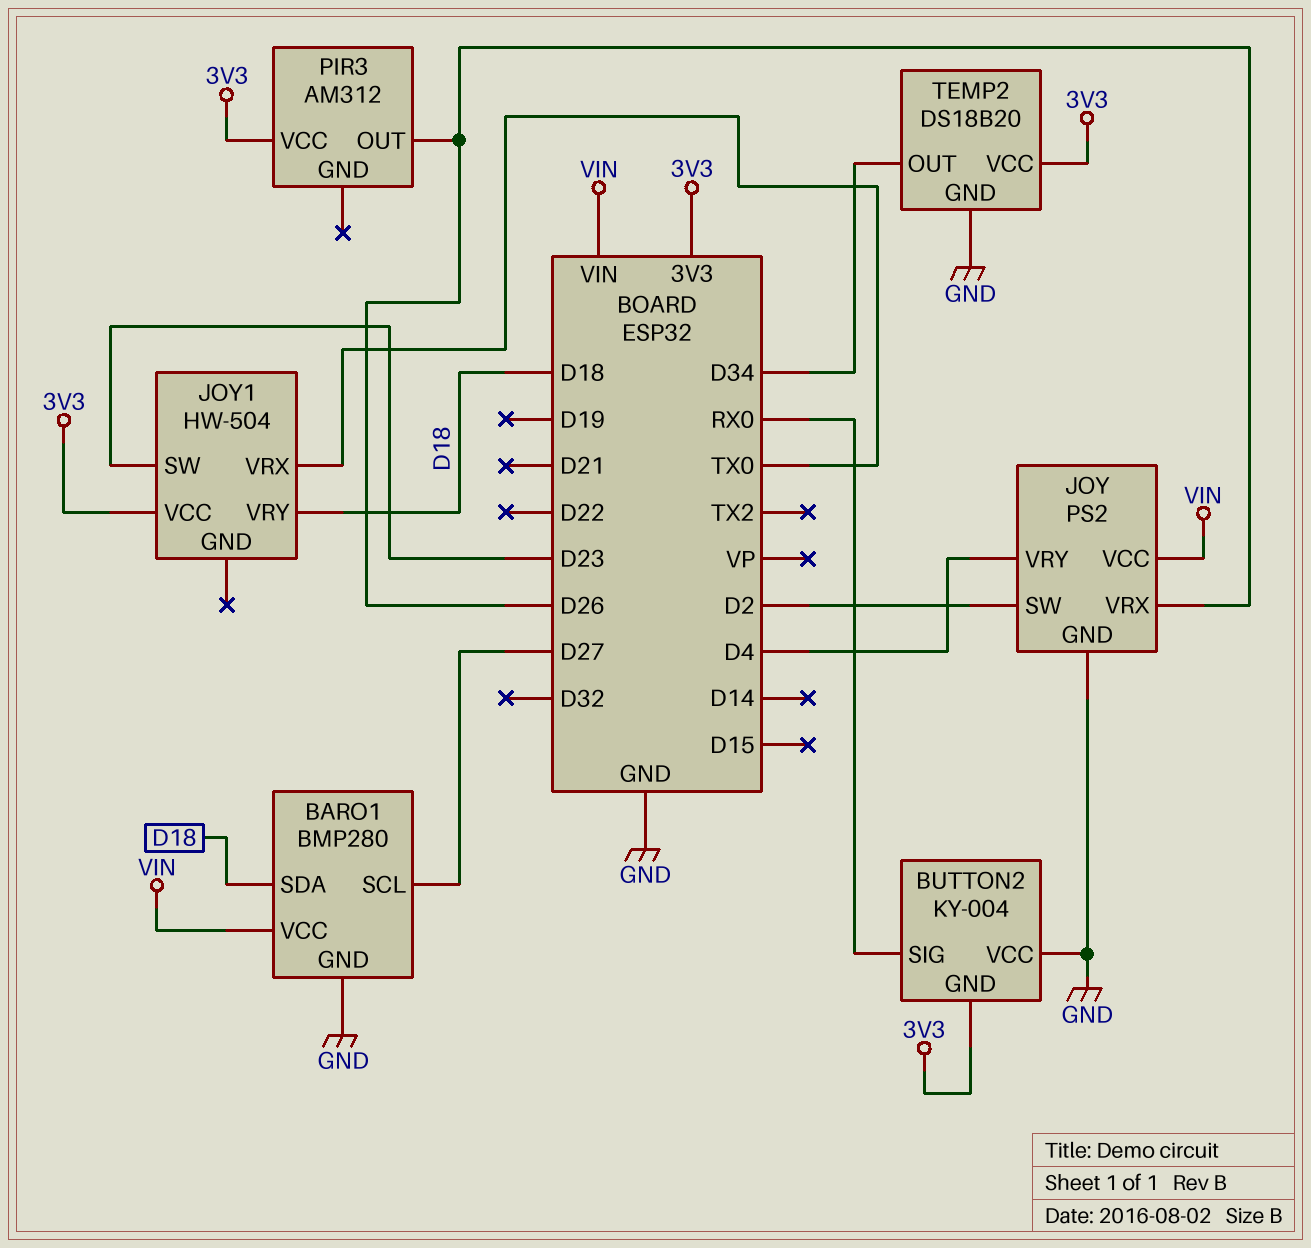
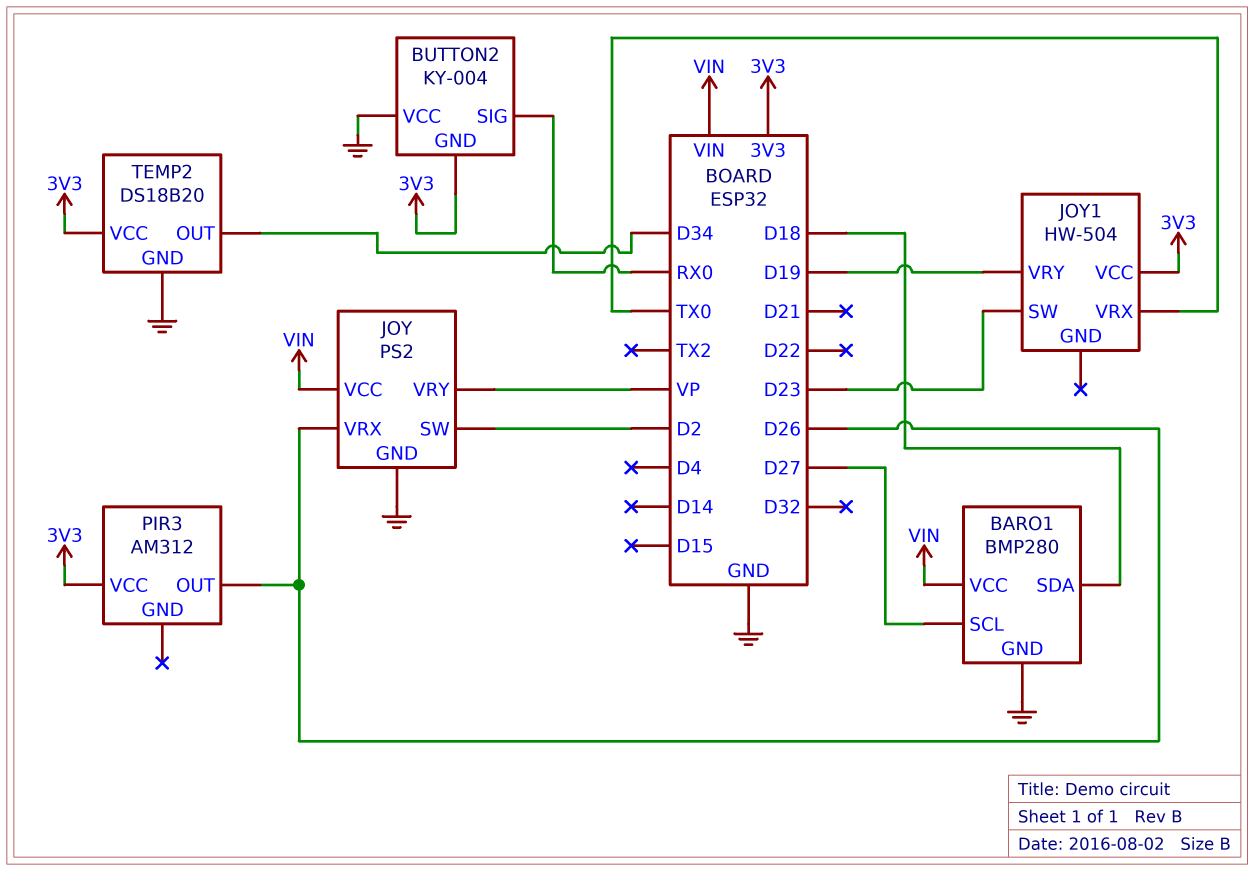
JOY pin VRY: D4 -> VP
JOY1 pin VRY: D18 -> D19

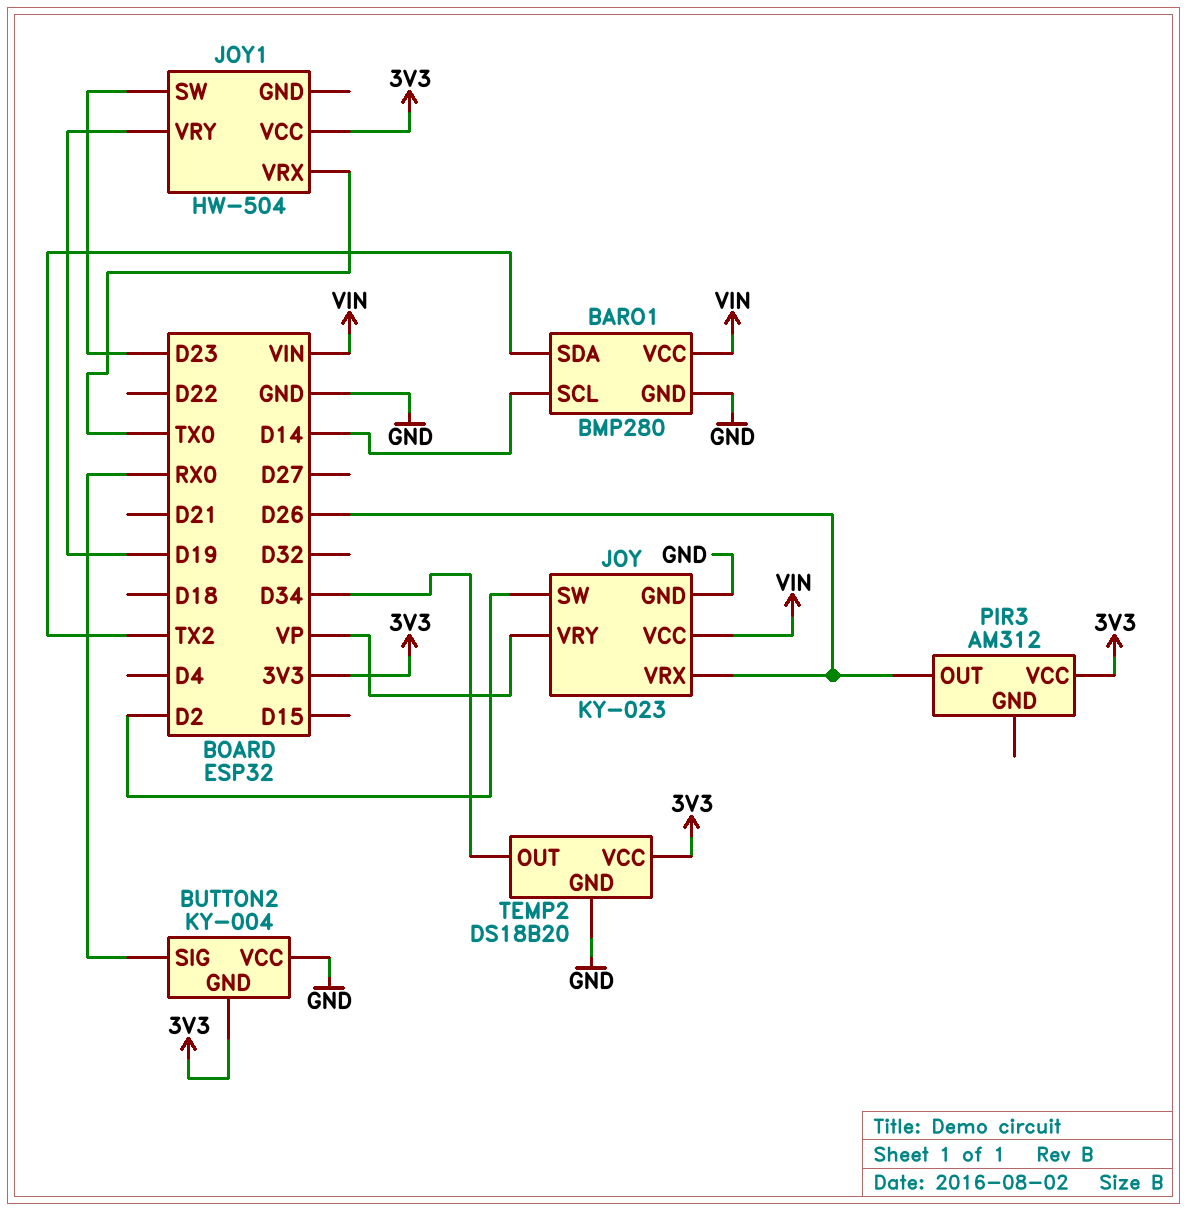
BARO1 pin SCL: D27 -> D14
BARO1 pin SDA: D18 -> TX2
JOY: PS2 -> KY-023

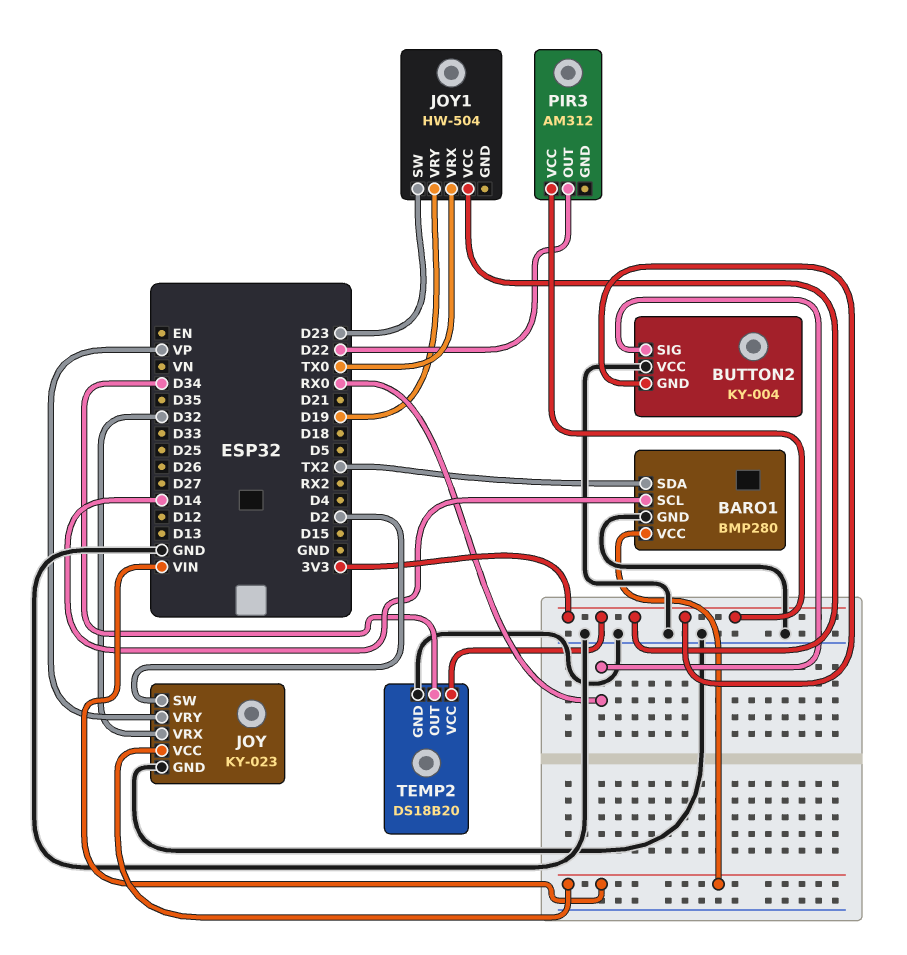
JOY pin VRX: D26 -> D32
PIR3 pin OUT: D26 -> D22

